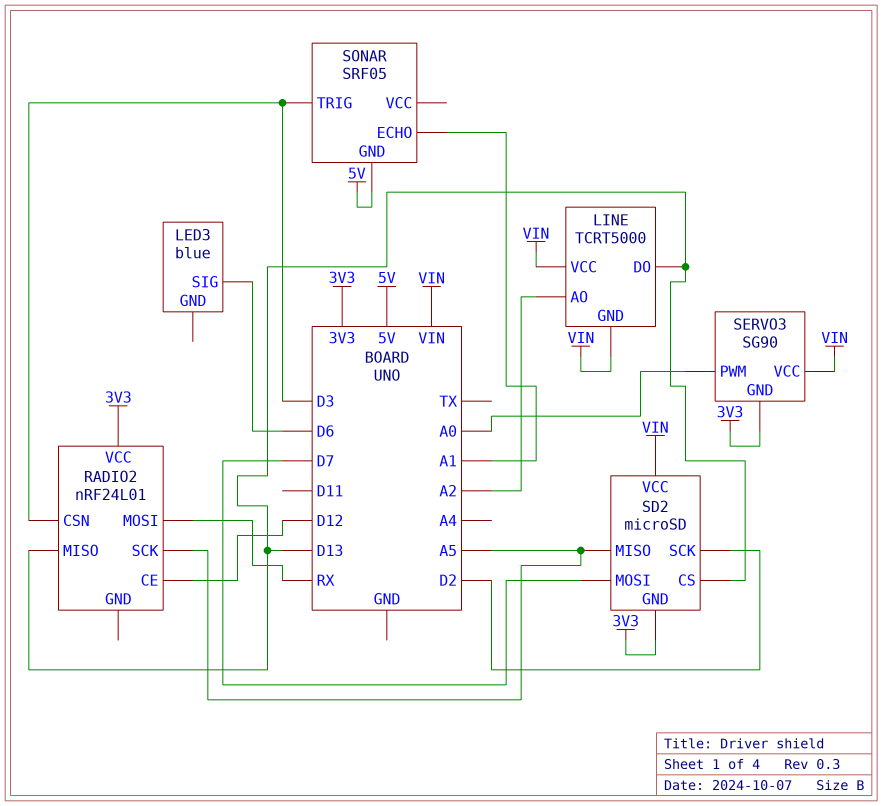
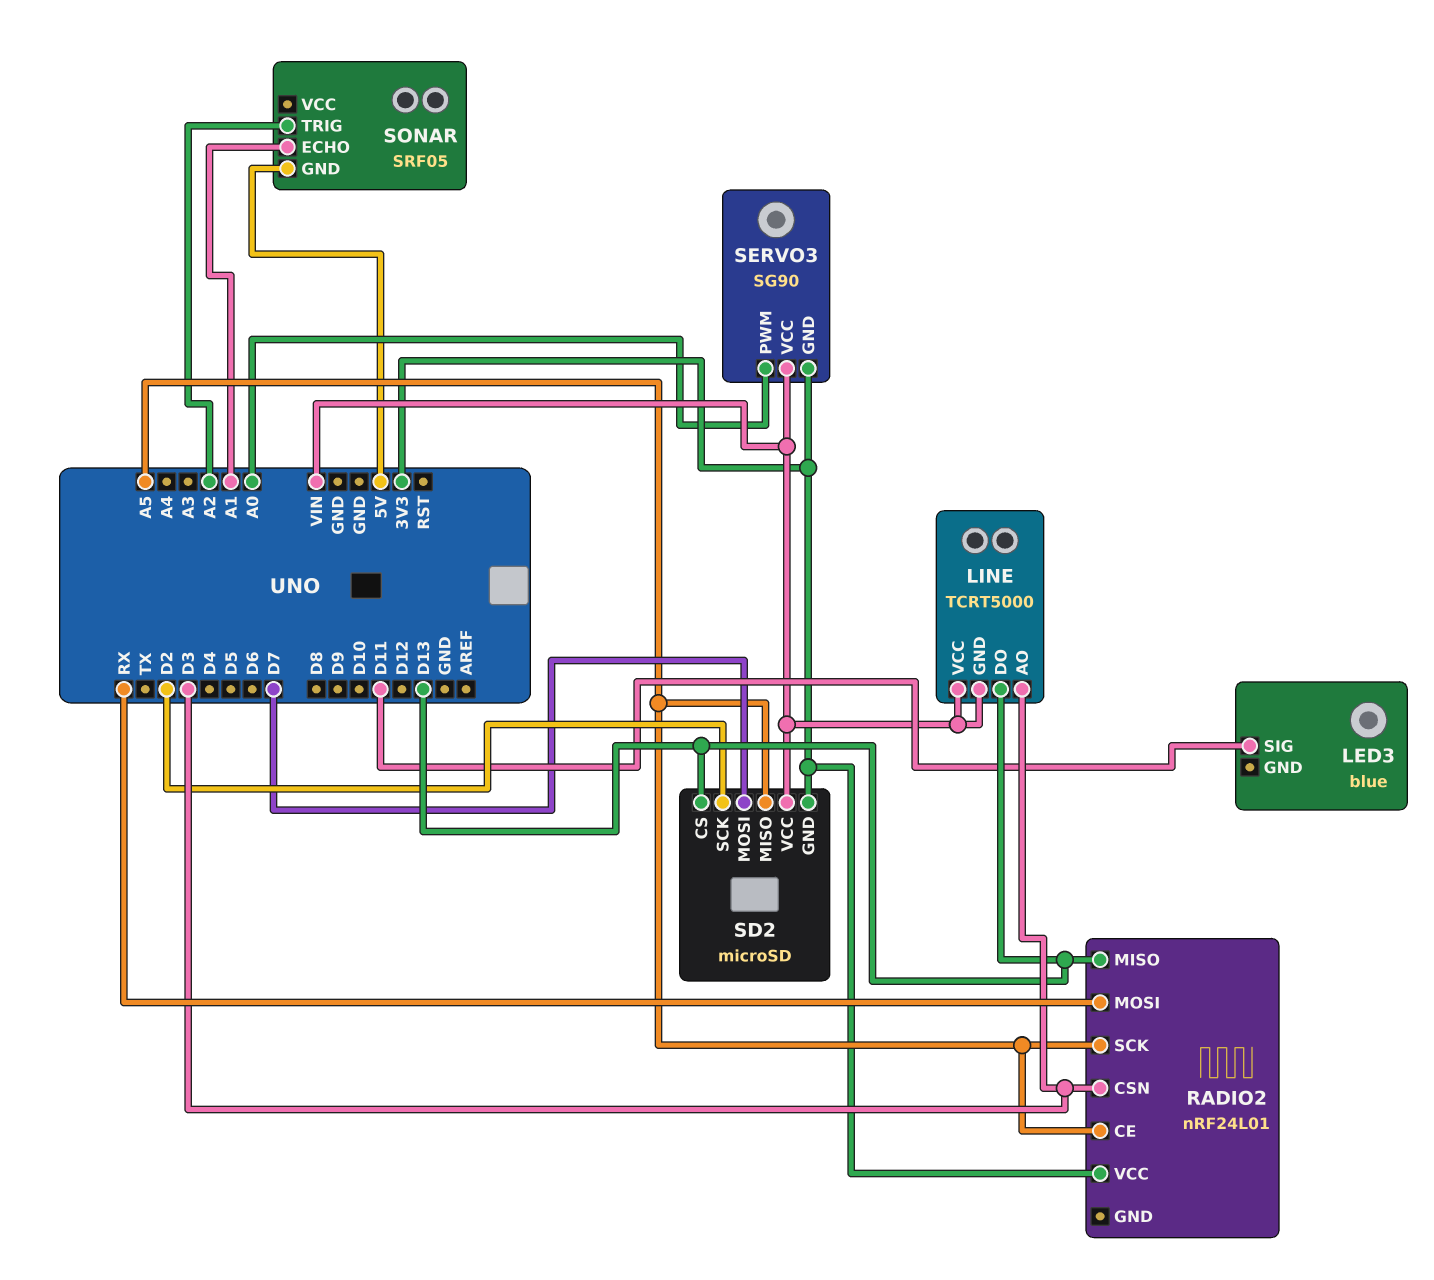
LED3 pin SIG: D6 -> D11
LINE pin AO: A2 -> D3
RADIO2 pin CE: D12 -> A5
SONAR pin TRIG: D3 -> A2

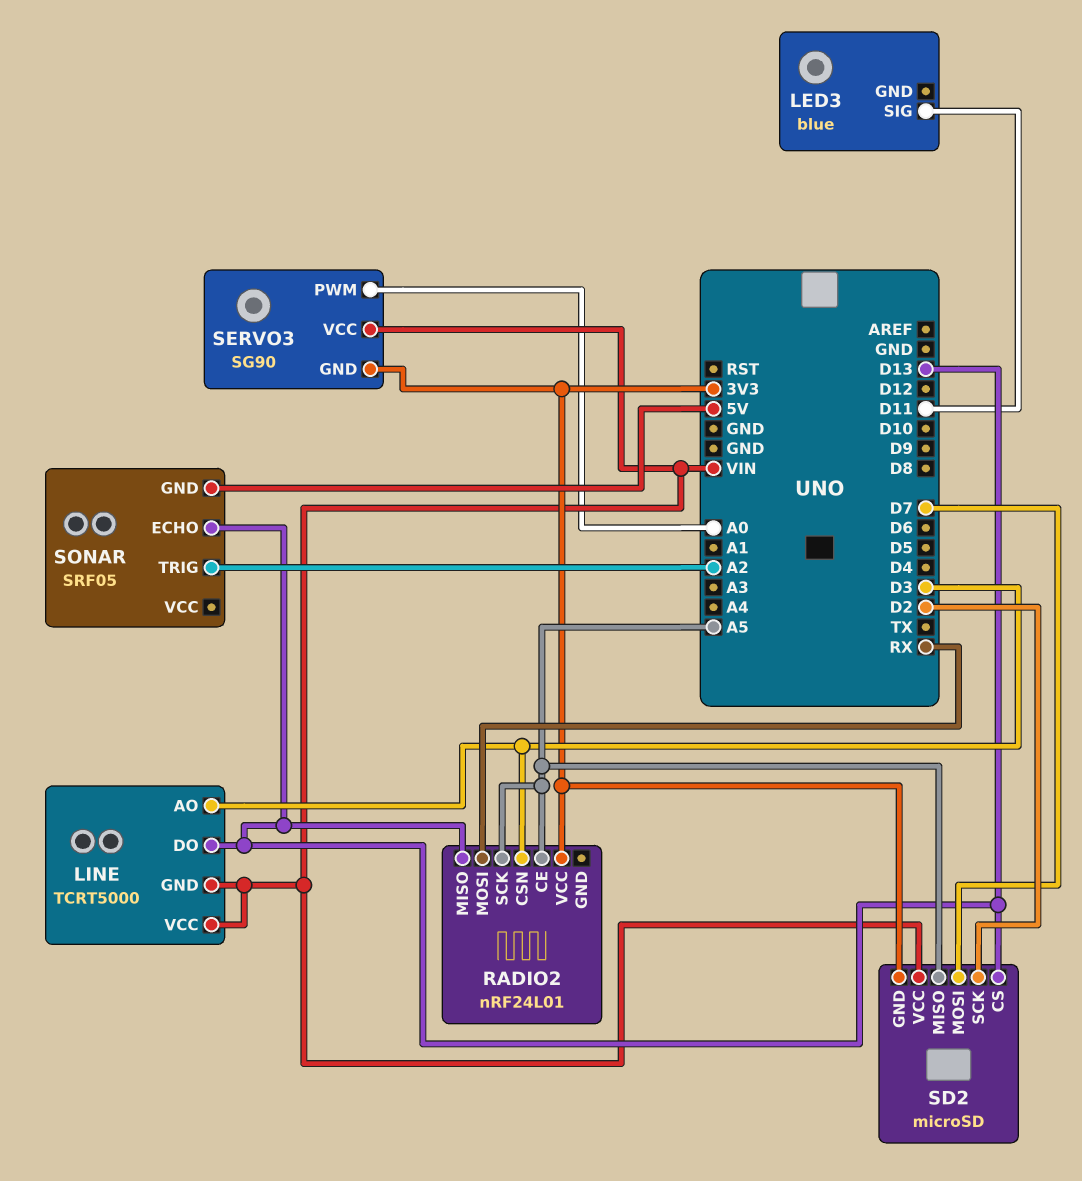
SONAR pin ECHO: A1 -> D13

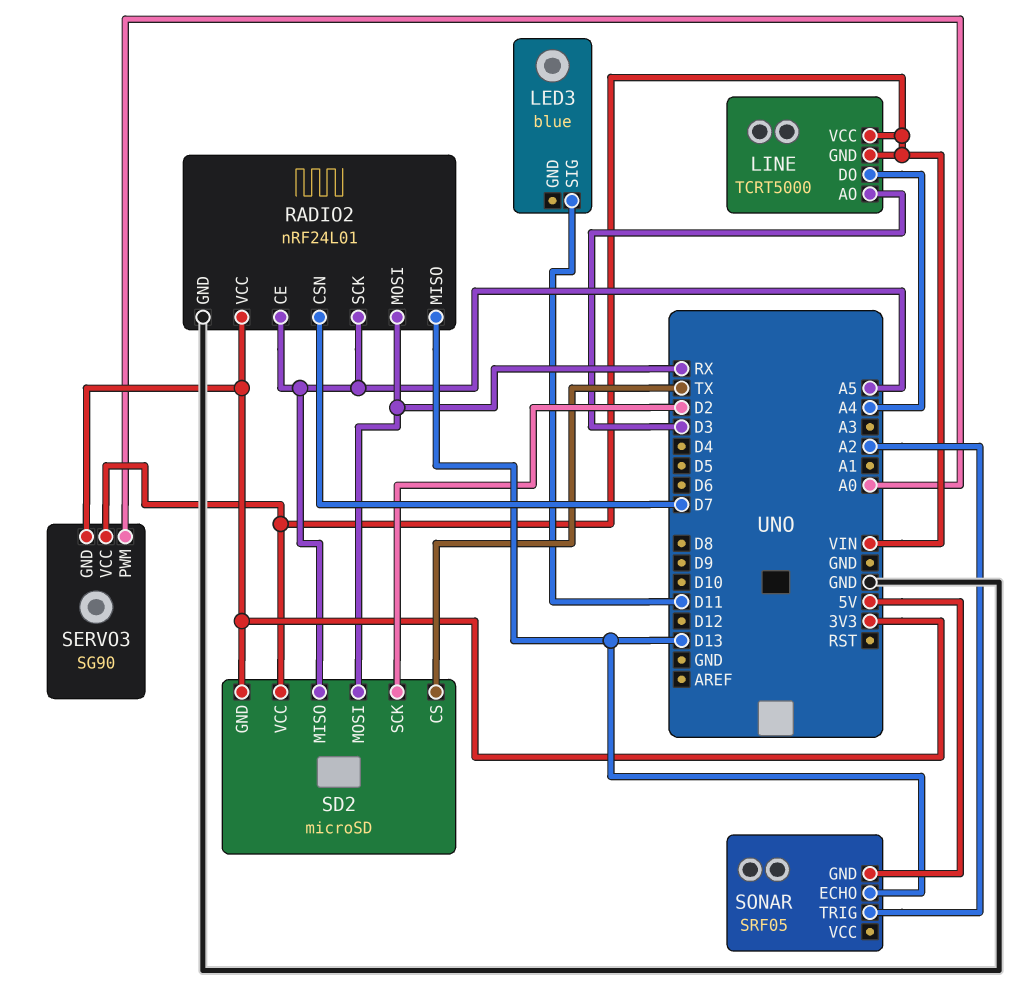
LINE pin DO: D13 -> A4
RADIO2 pin CSN: D3 -> D7
RADIO2 pin GND: none -> GND
SD2 pin CS: D13 -> TX
SD2 pin MOSI: D7 -> RX

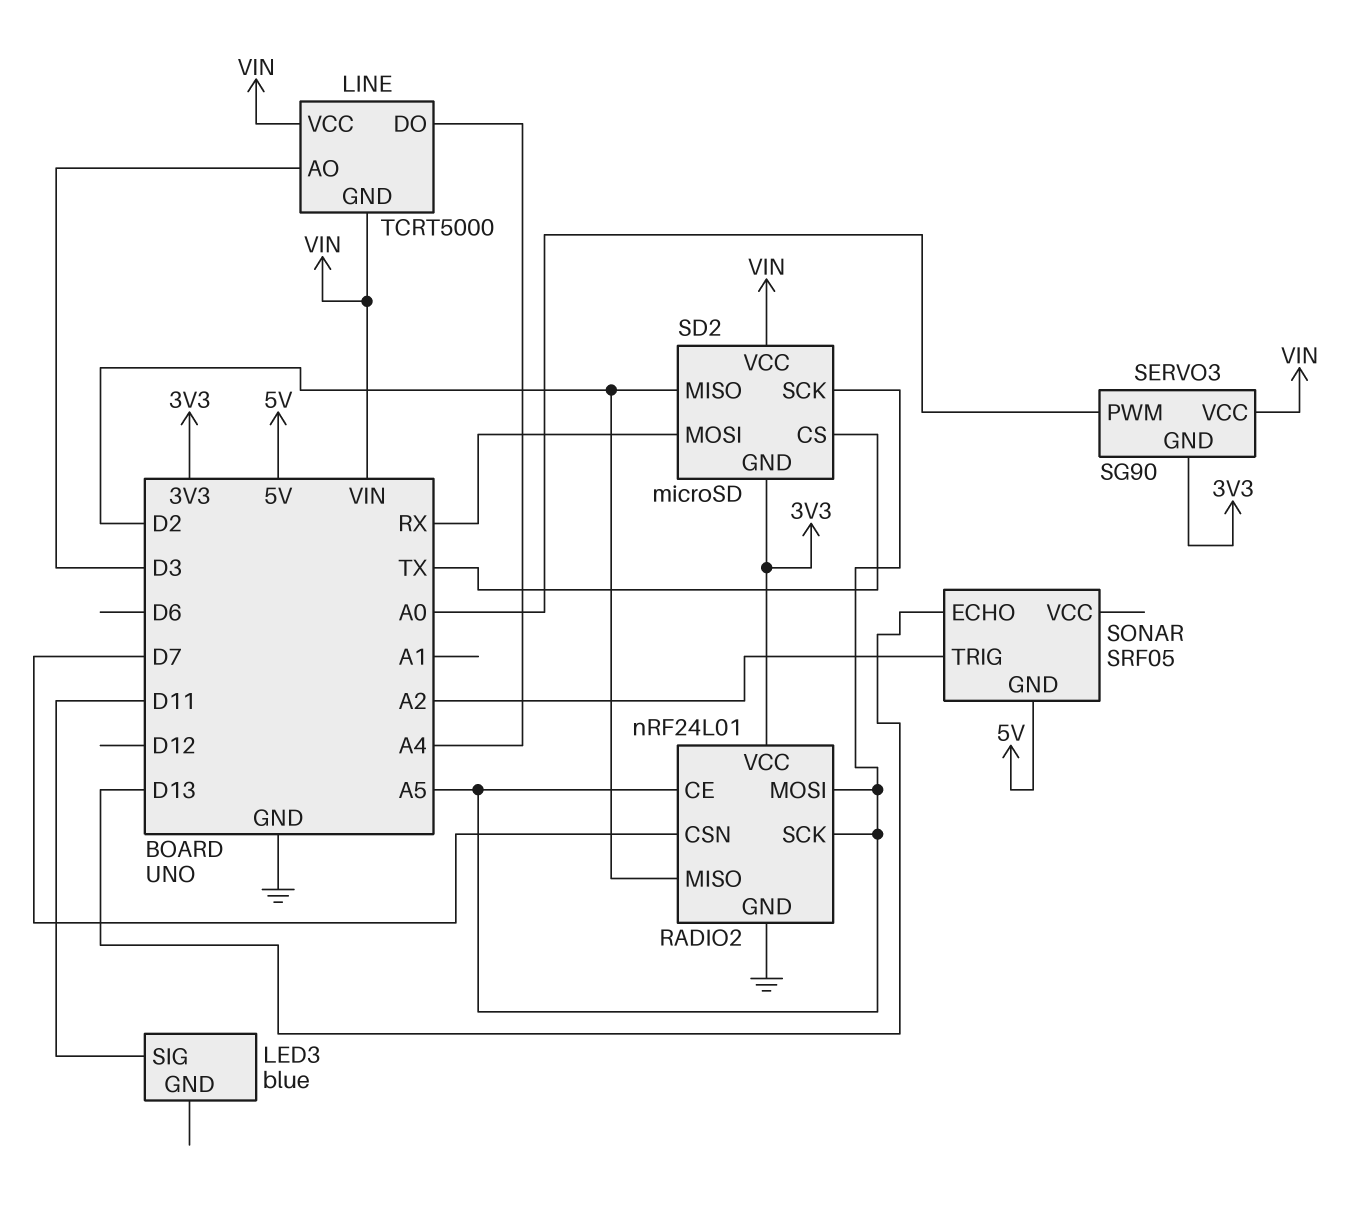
RADIO2 pin MISO: D13 -> D2
RADIO2 pin MOSI: RX -> A5
SD2 pin MISO: A5 -> D2
SD2 pin SCK: D2 -> A5

